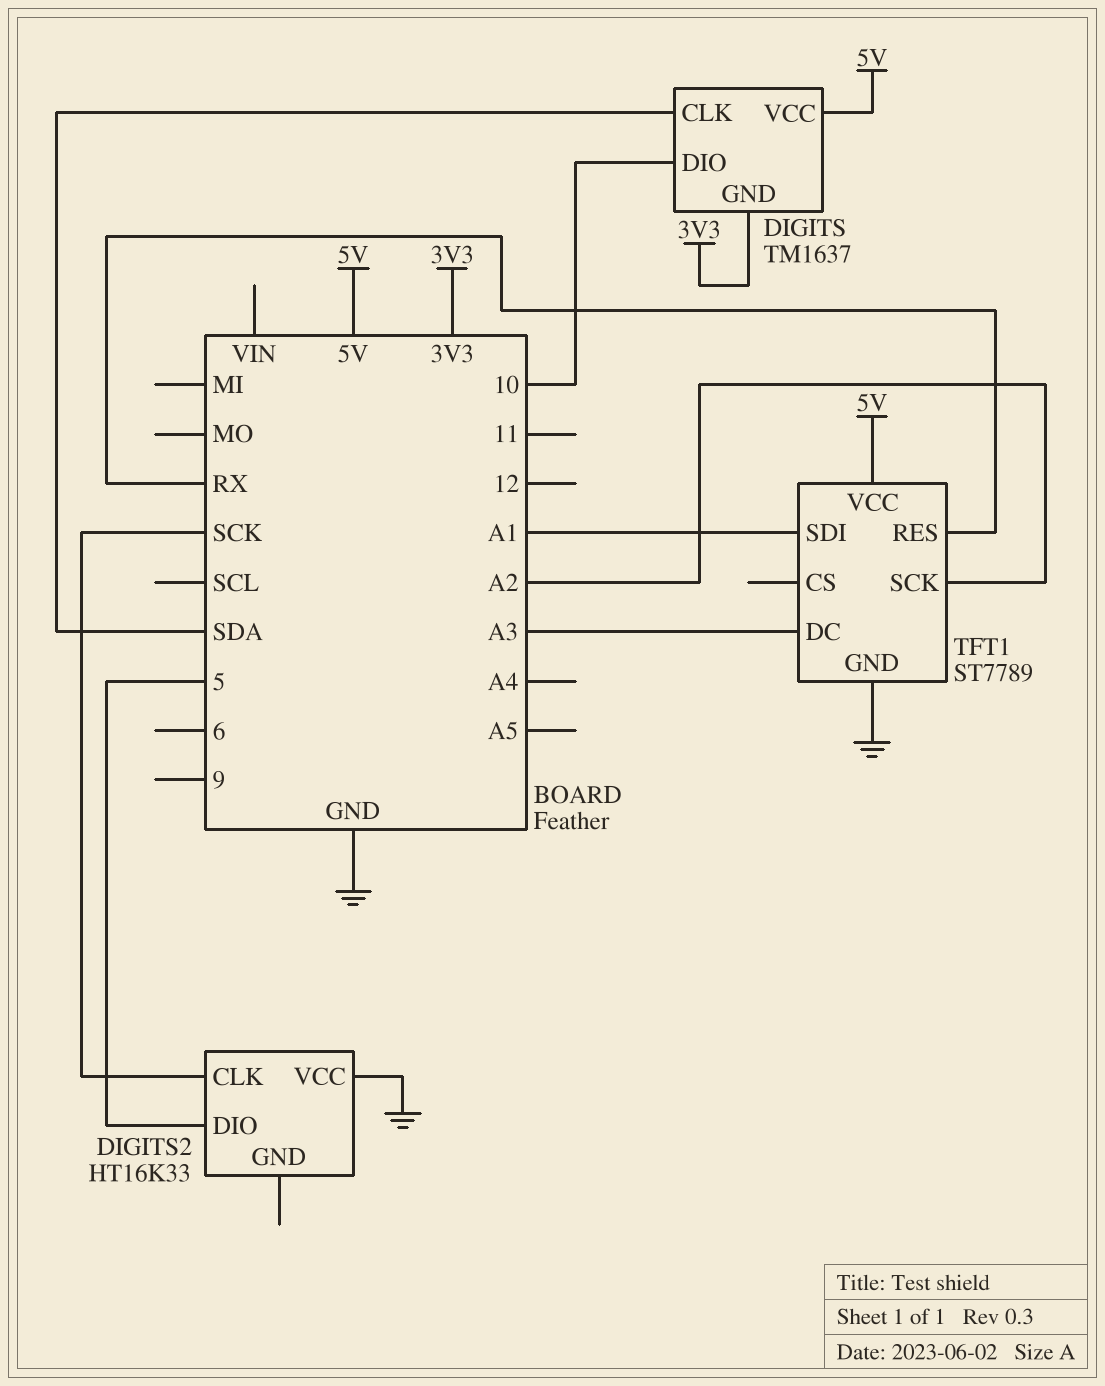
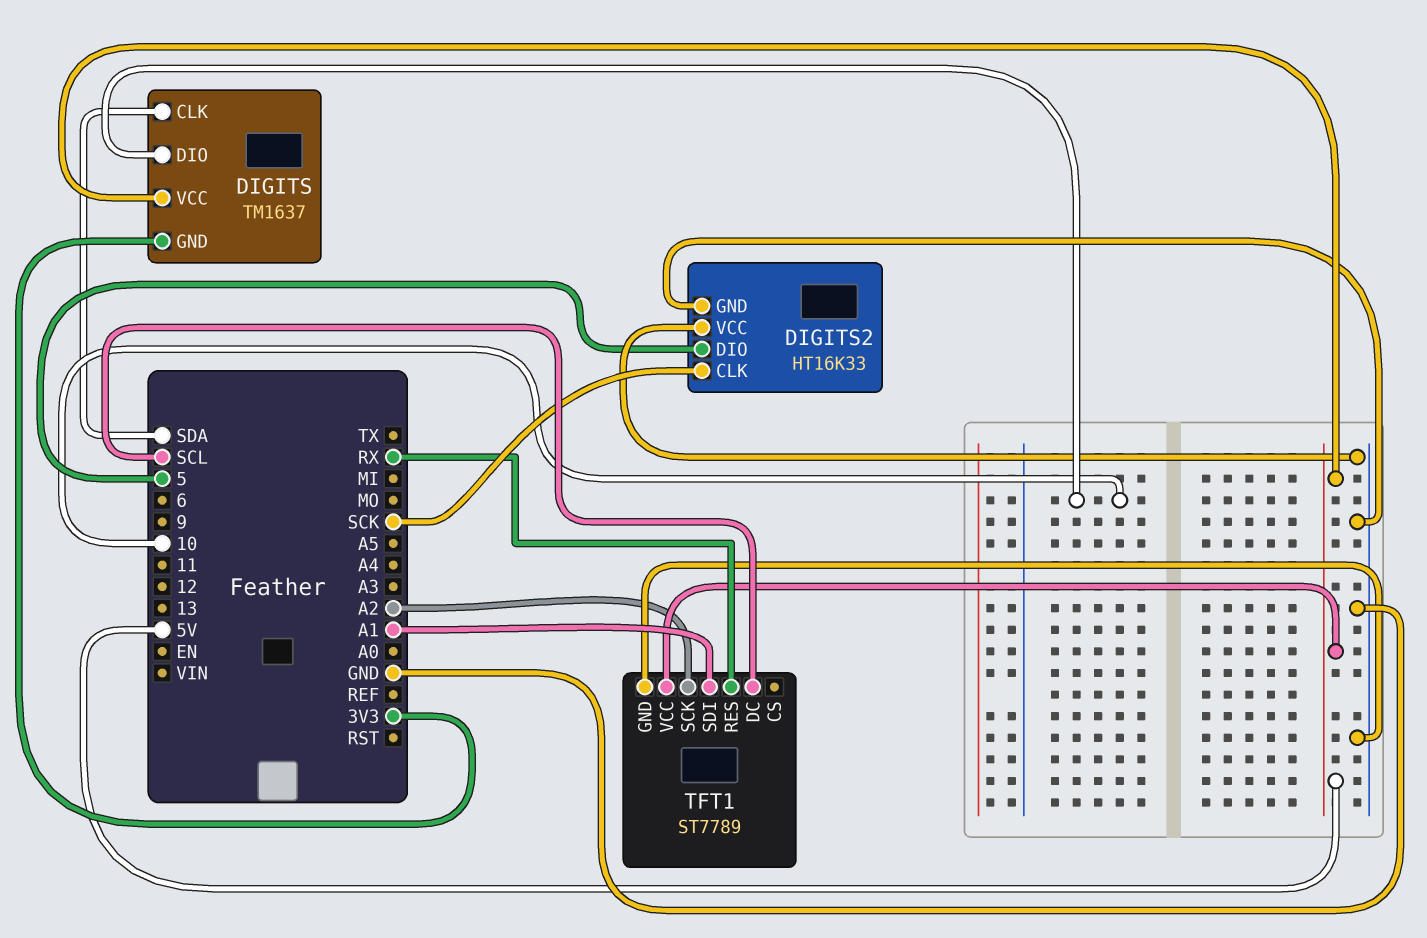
DIGITS2 pin GND: none -> GND
TFT1 pin DC: A3 -> SCL

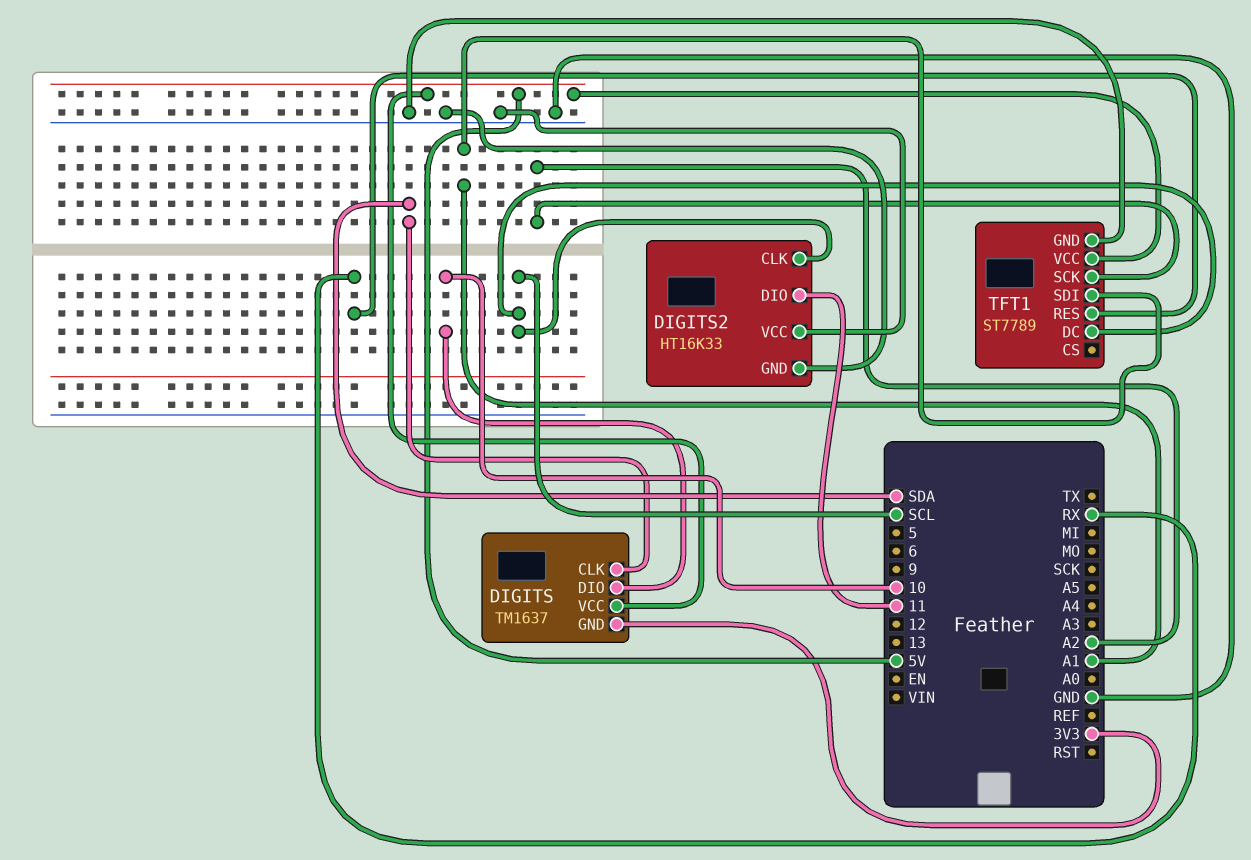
DIGITS2 pin CLK: SCK -> SCL
DIGITS2 pin DIO: 5 -> 11

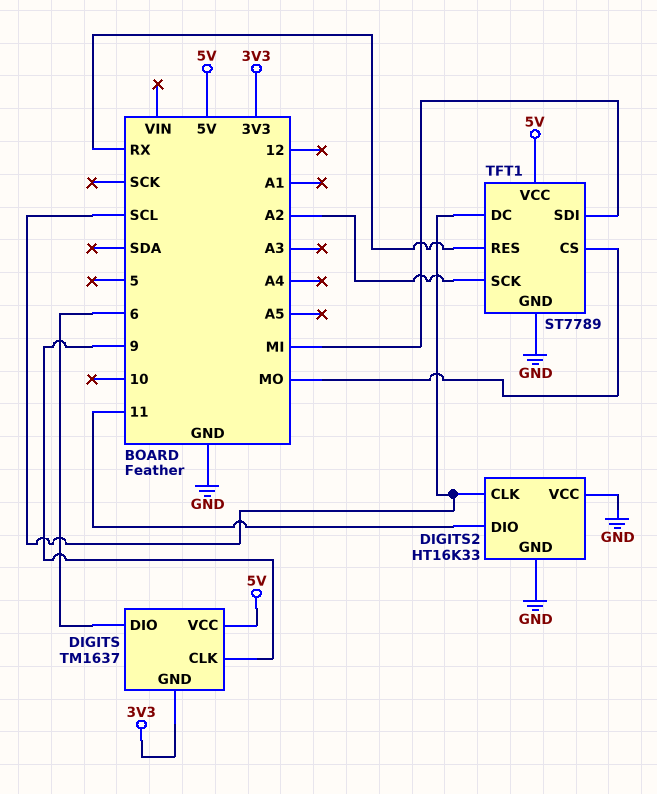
DIGITS pin CLK: SDA -> 9
DIGITS pin DIO: 10 -> 6
TFT1 pin CS: none -> MO
TFT1 pin SDI: A1 -> MI

